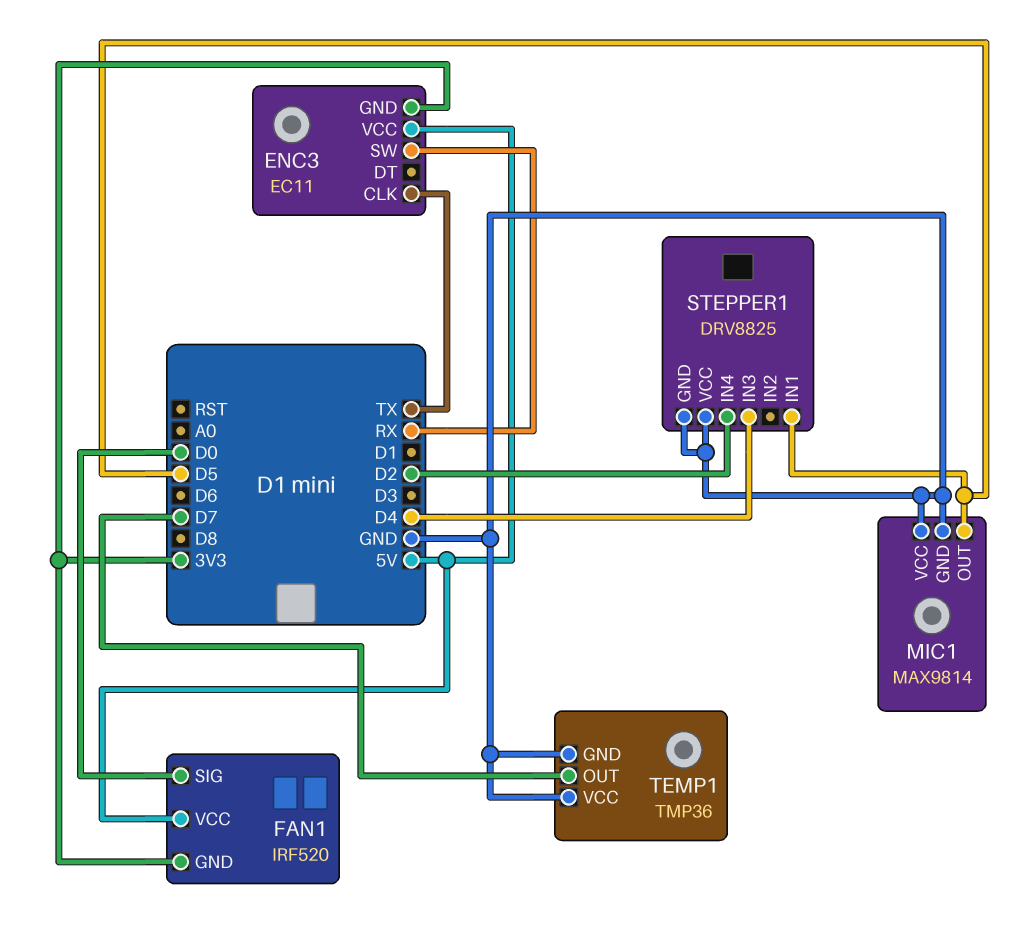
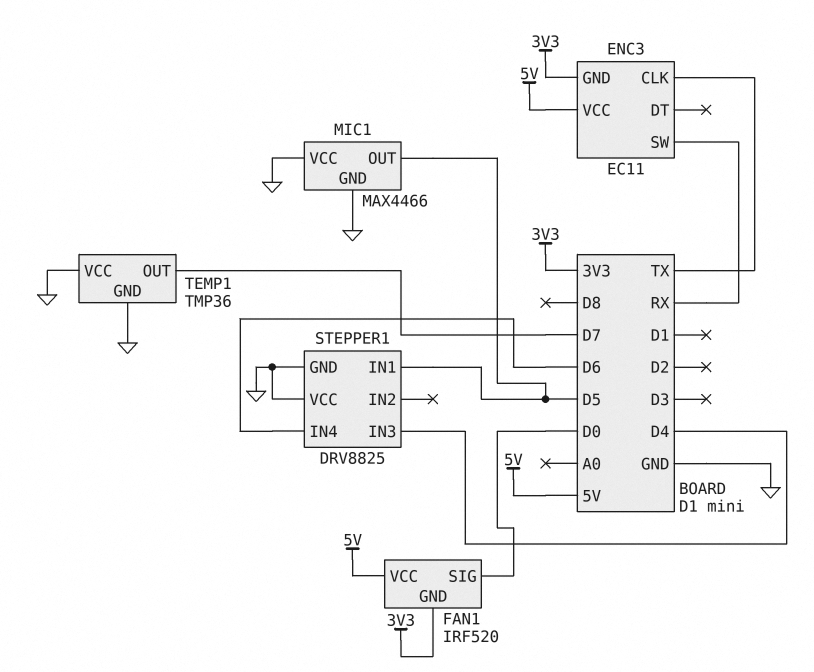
MIC1: MAX9814 -> MAX4466
STEPPER1 pin IN4: D2 -> D6

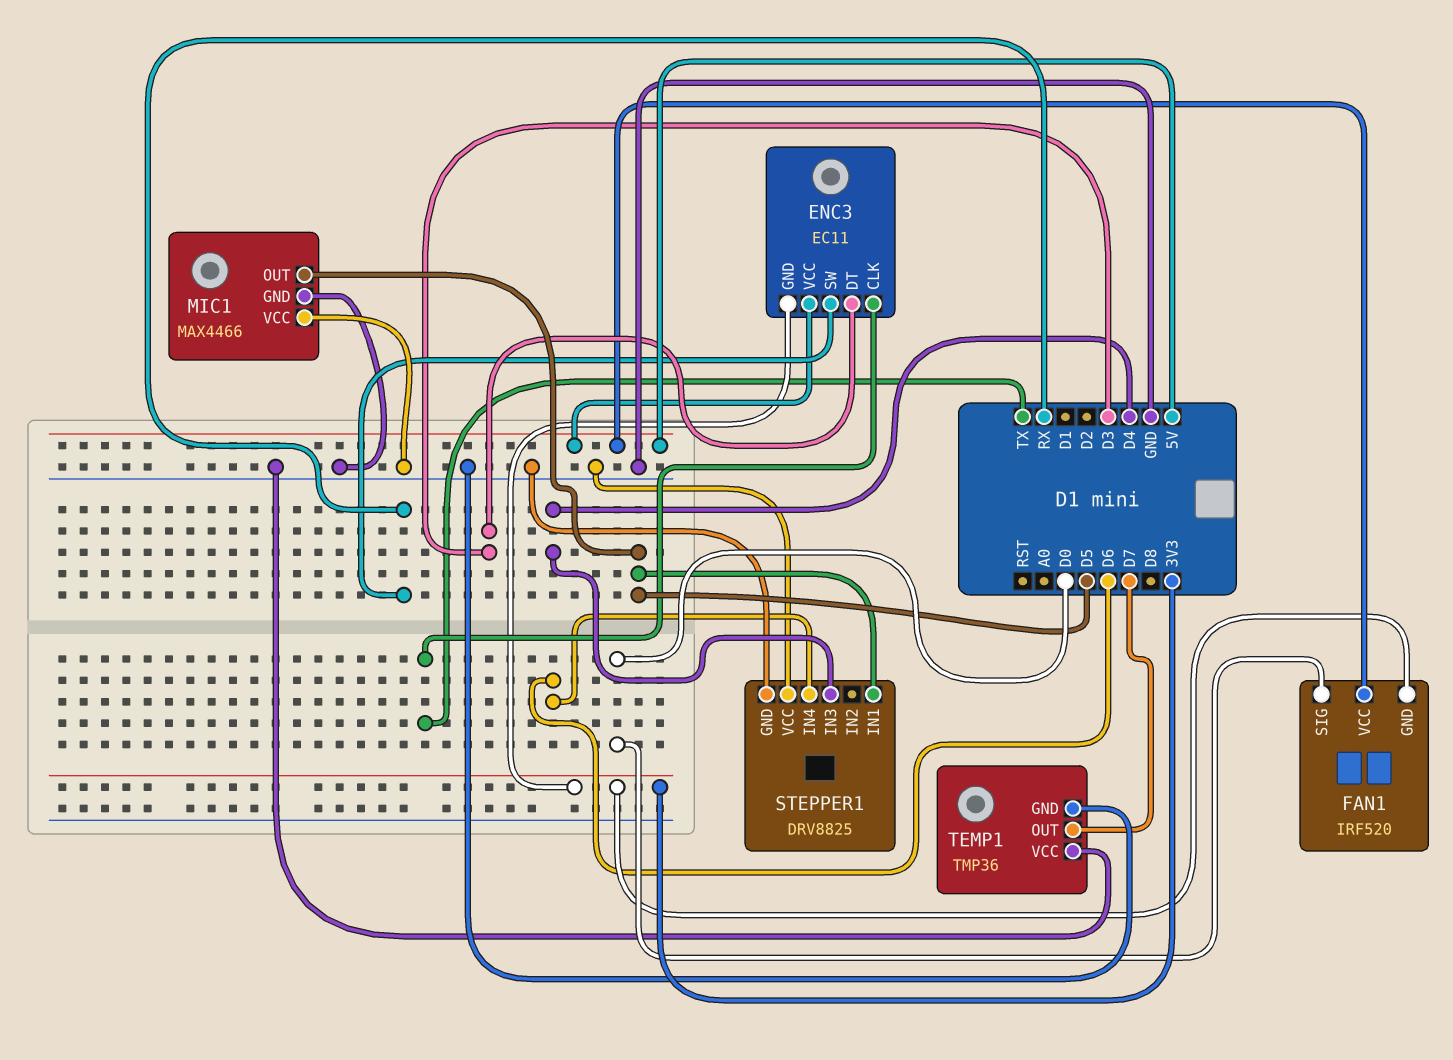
ENC3 pin DT: none -> D3

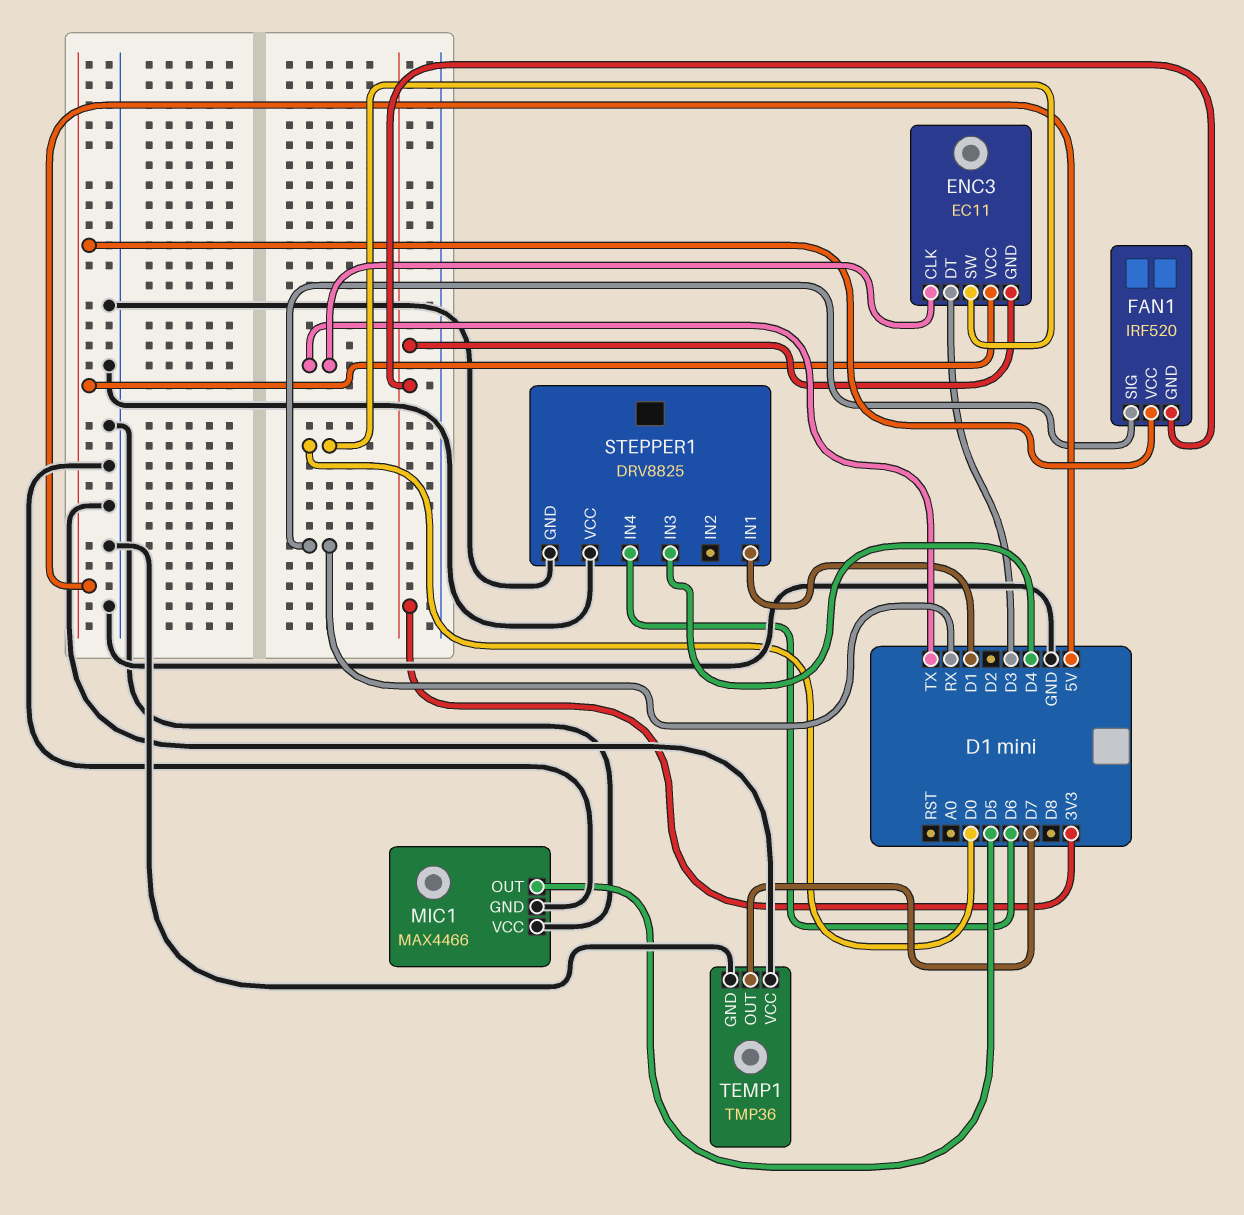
ENC3 pin SW: RX -> D0
FAN1 pin SIG: D0 -> RX
STEPPER1 pin IN1: D5 -> D1

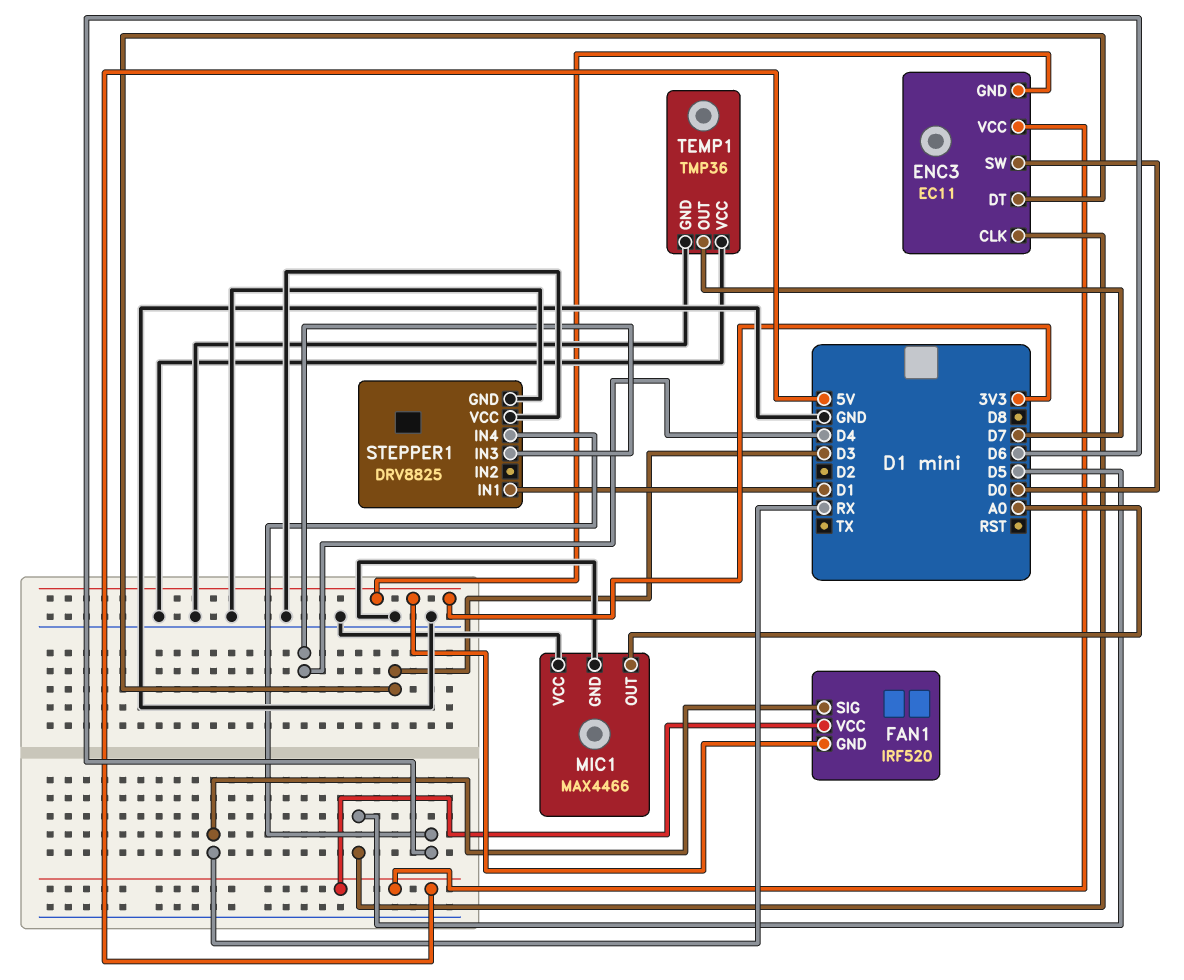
ENC3 pin CLK: TX -> D5
MIC1 pin OUT: D5 -> A0

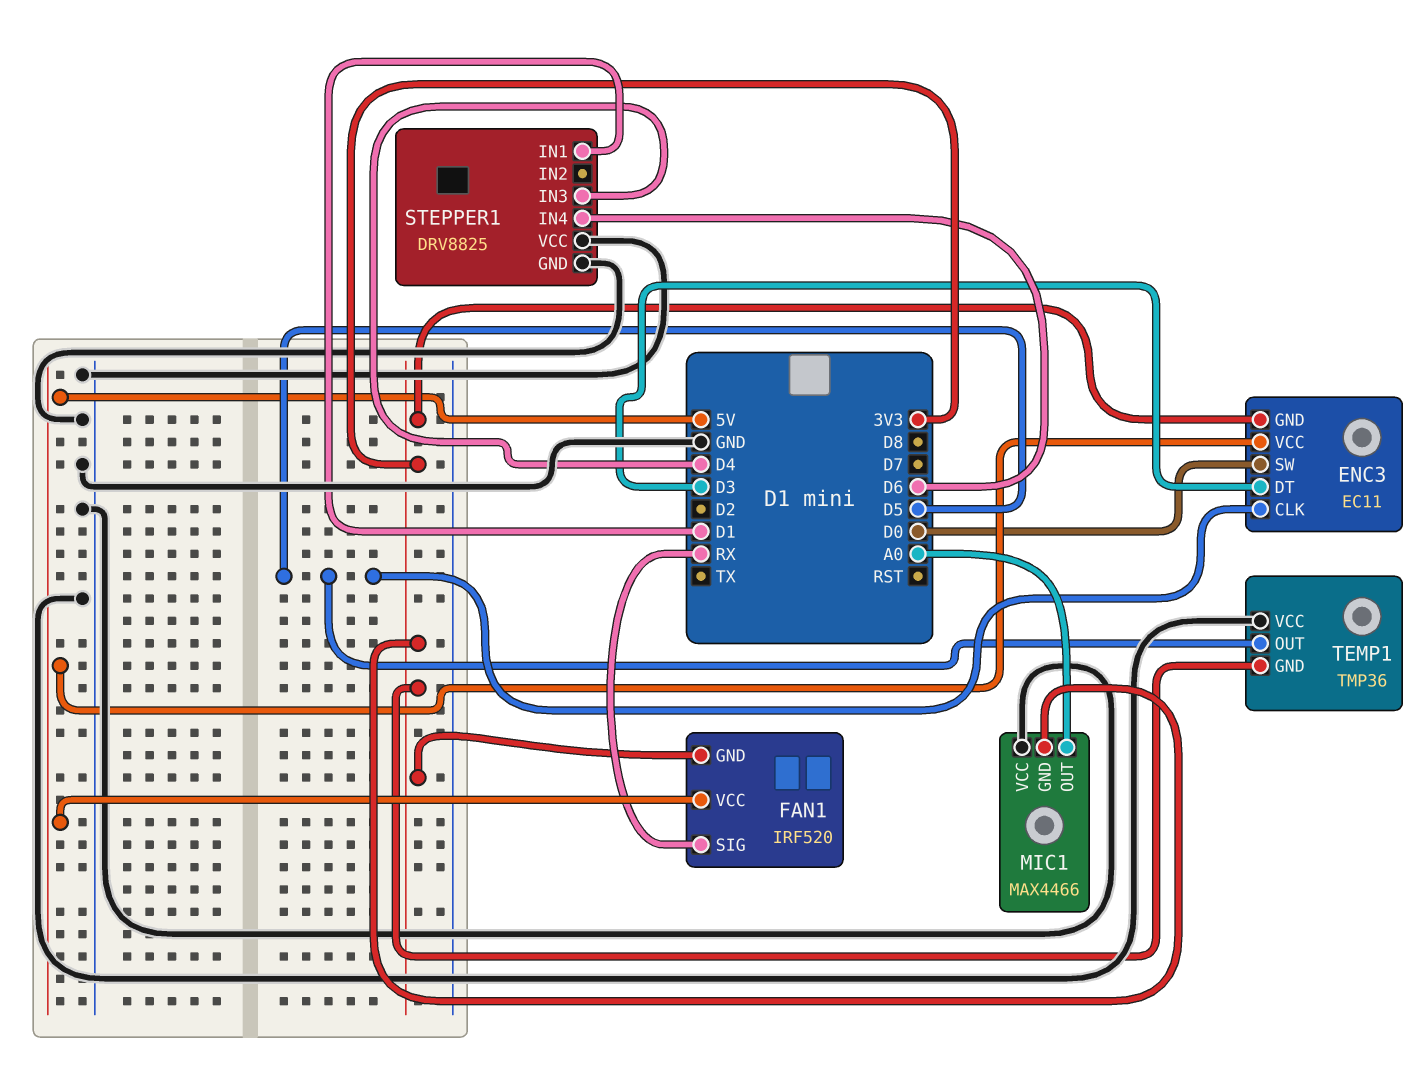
MIC1 pin GND: GND -> 3V3
TEMP1 pin GND: GND -> 3V3
TEMP1 pin OUT: D7 -> D5

